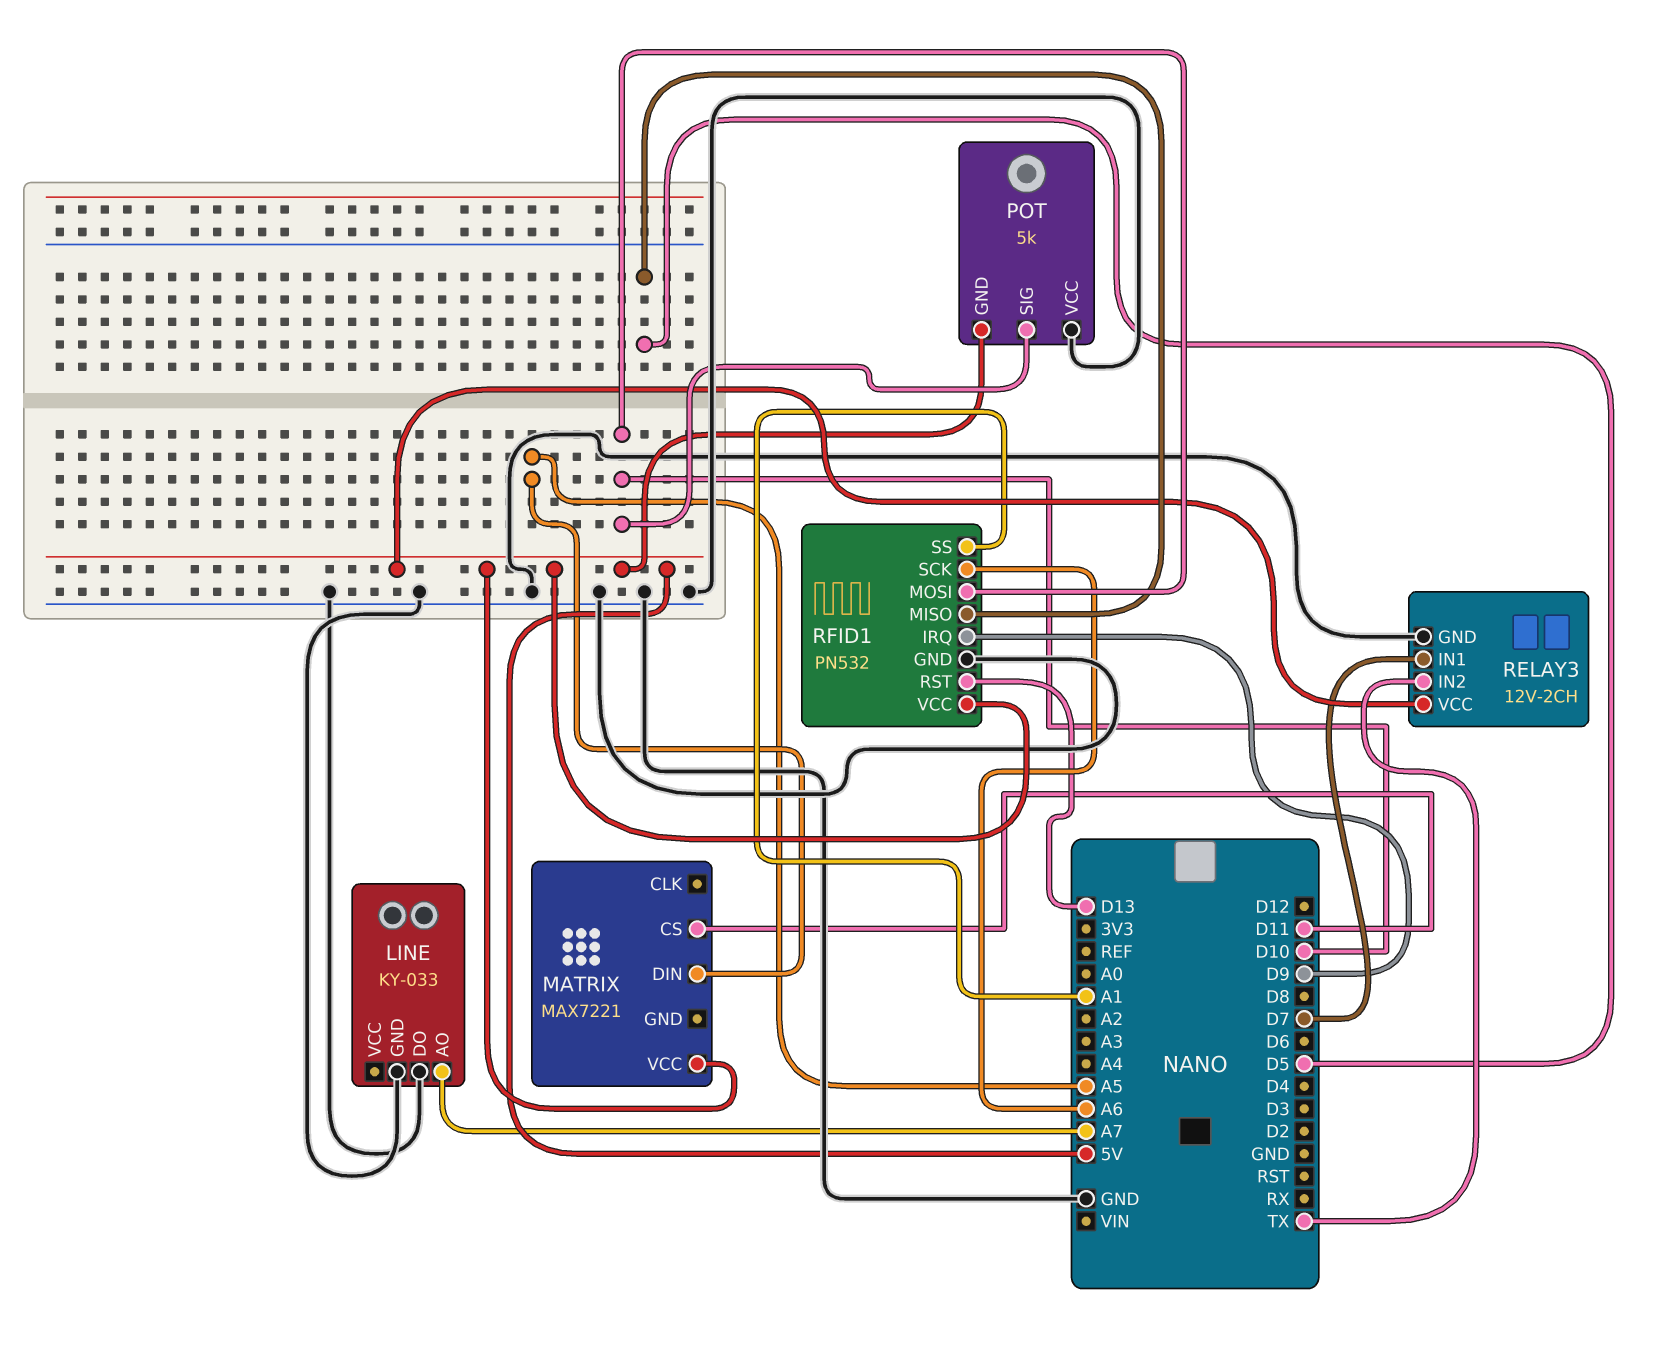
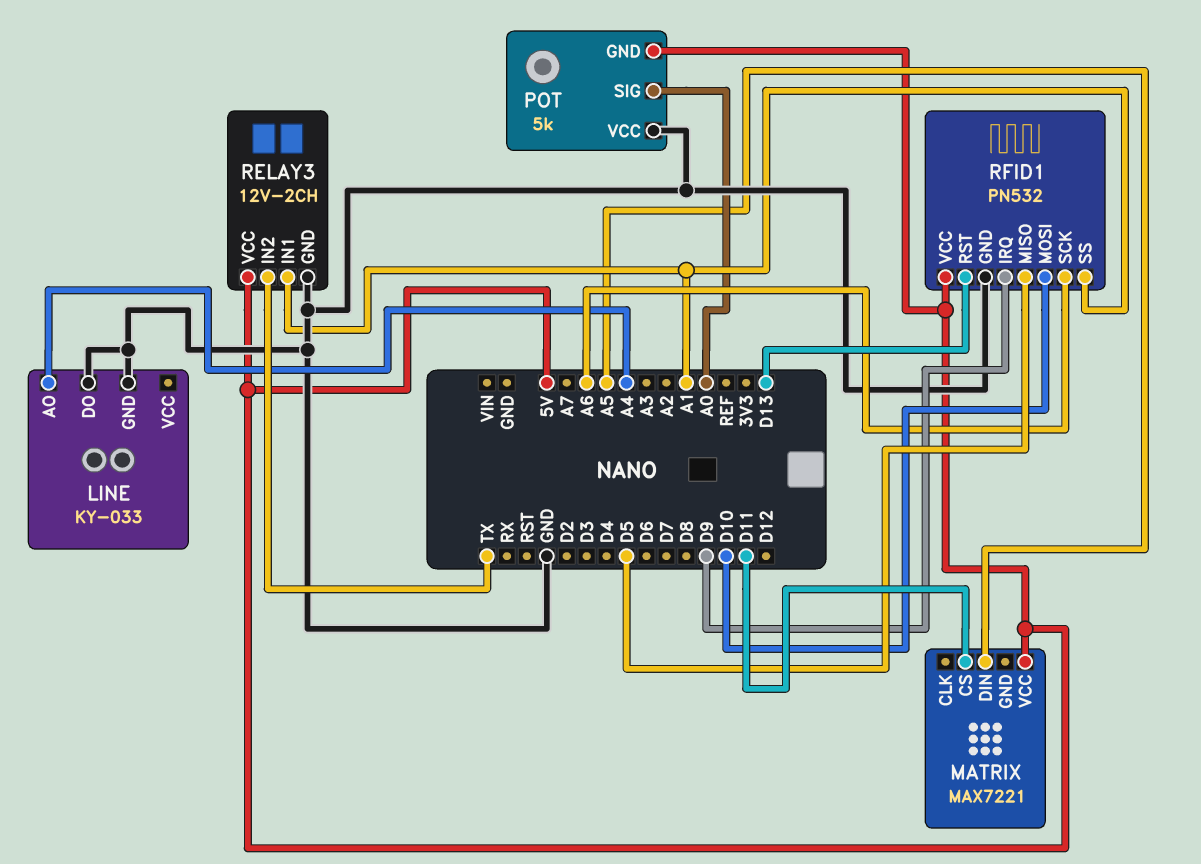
LINE pin AO: A7 -> A4
POT pin SIG: D10 -> A0
RELAY3 pin IN1: D7 -> A1

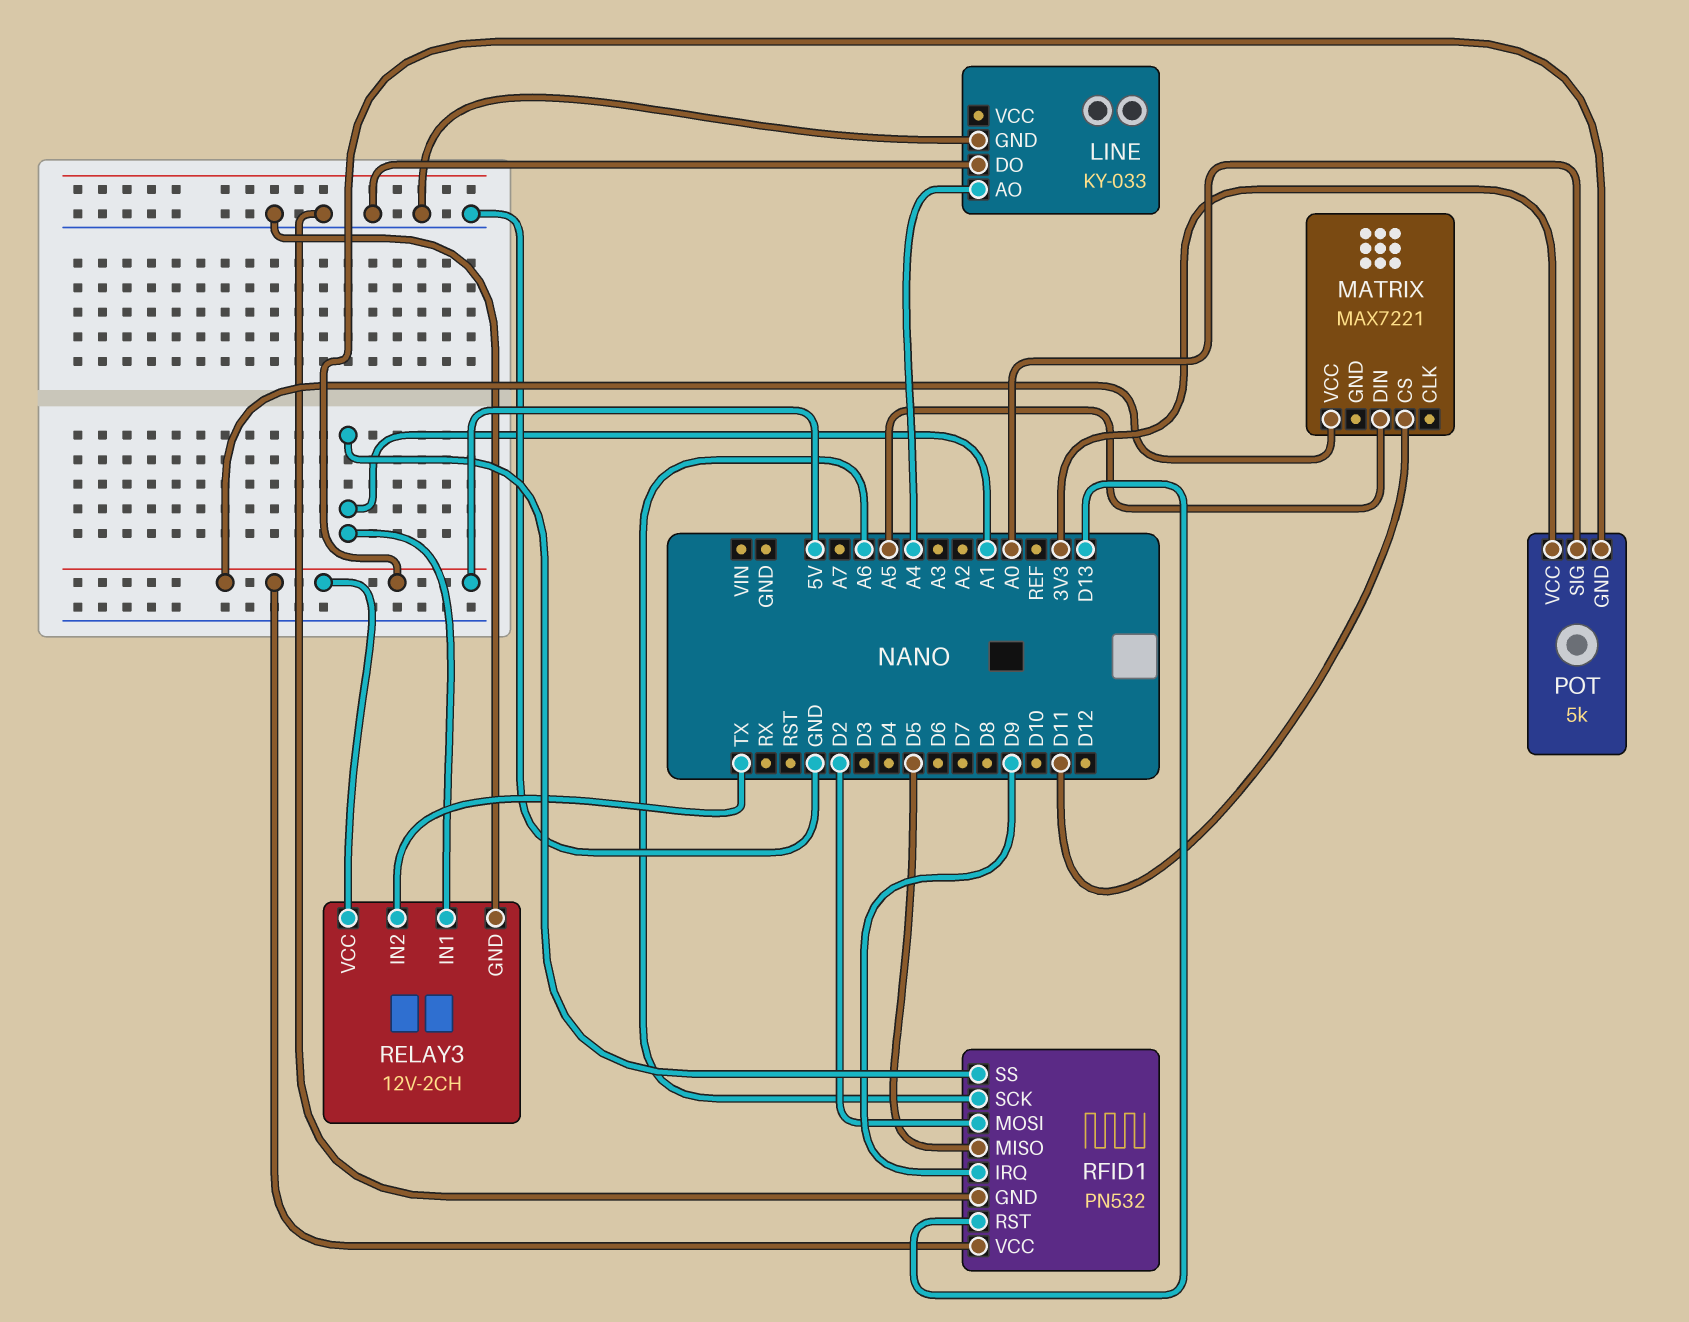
POT pin VCC: GND -> 3V3
RFID1 pin MOSI: D10 -> D2

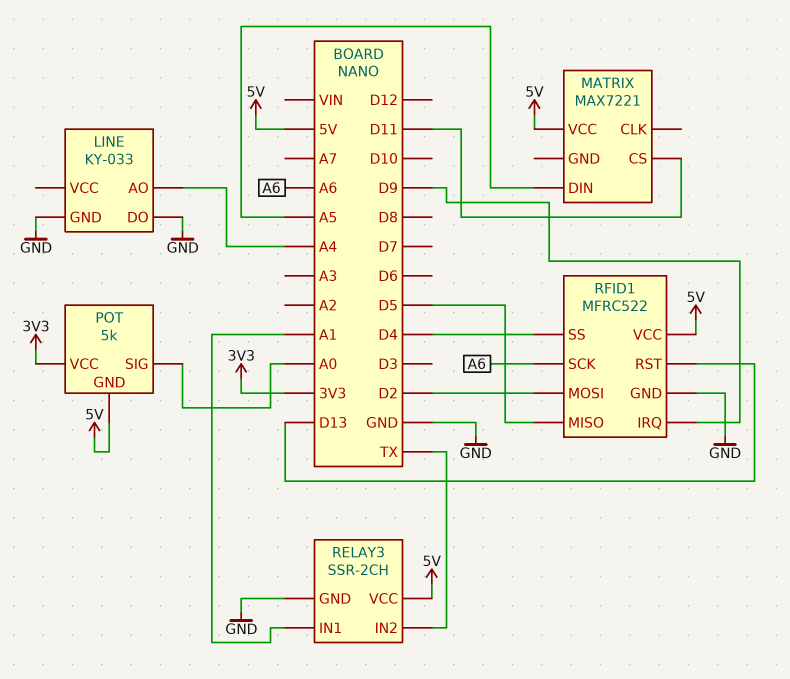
RELAY3: 12V-2CH -> SSR-2CH
RFID1: PN532 -> MFRC522
RFID1 pin SS: A1 -> D4

